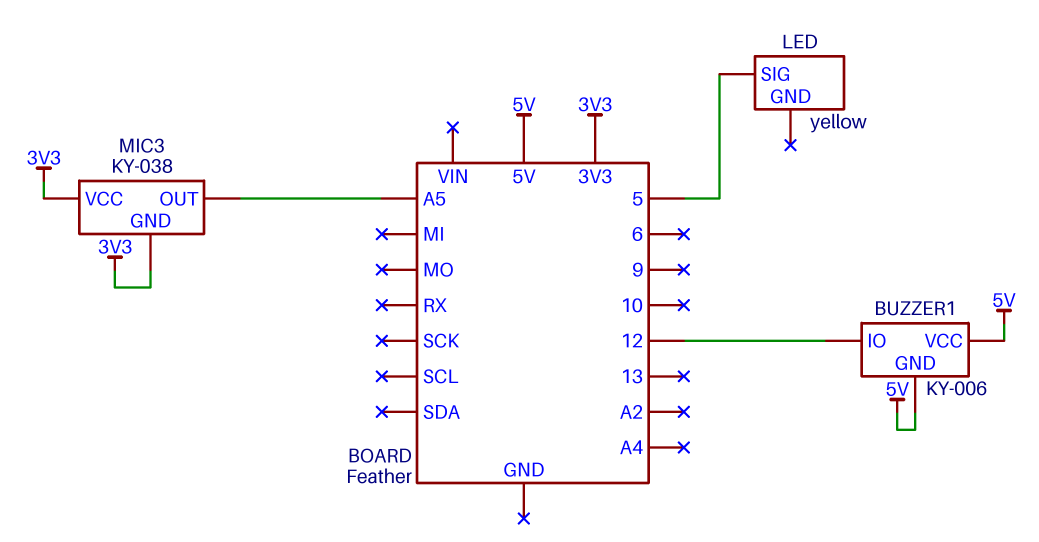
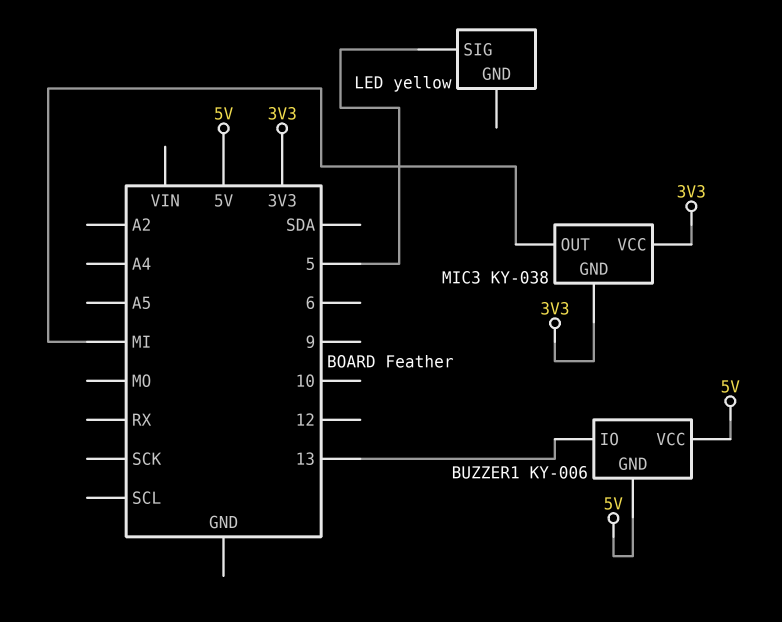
BUZZER1 pin IO: 12 -> 13
MIC3 pin OUT: A5 -> MI

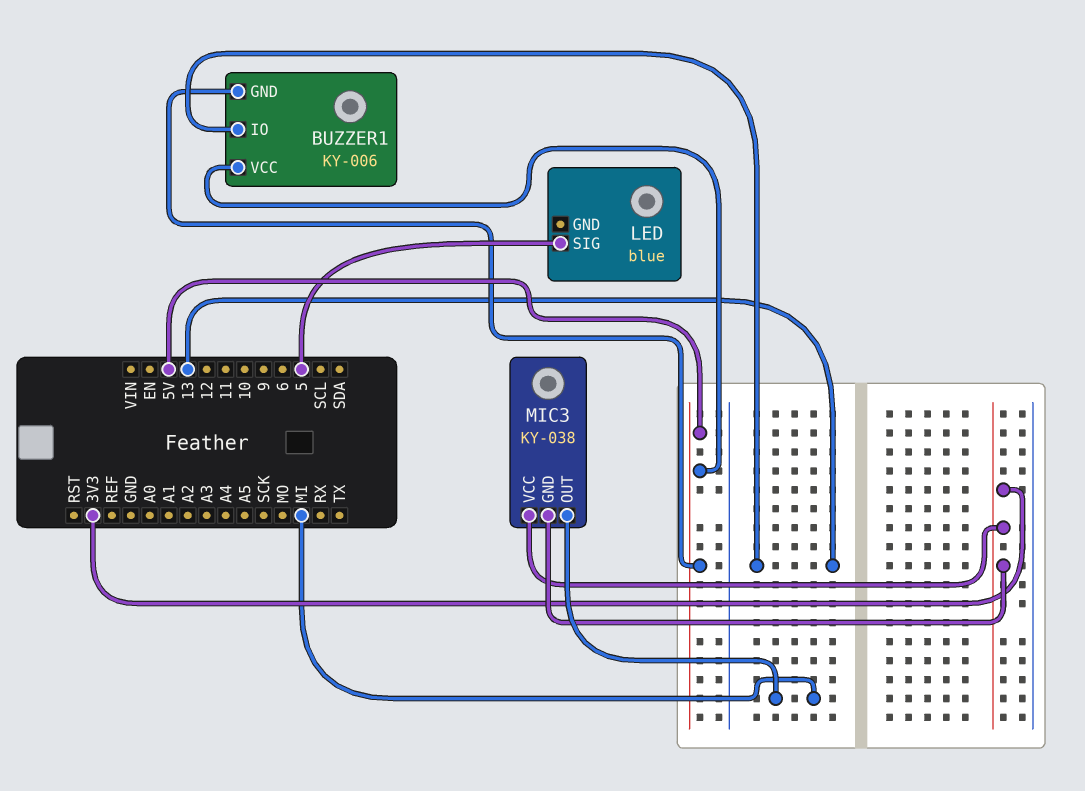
LED: yellow -> blue

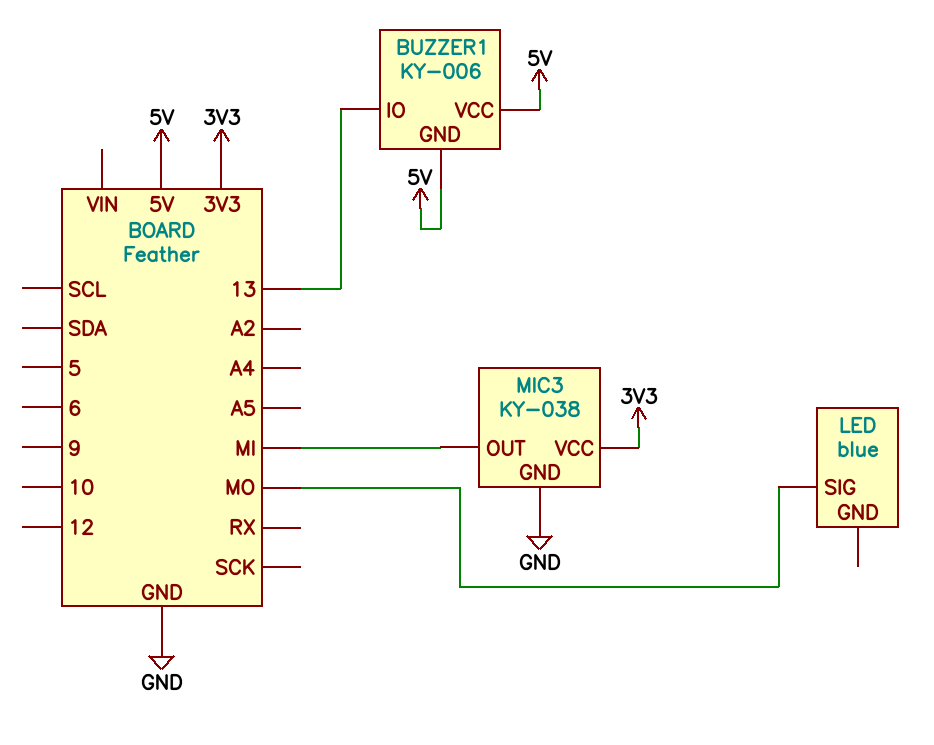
LED pin SIG: 5 -> MO
MIC3 pin GND: 3V3 -> GND

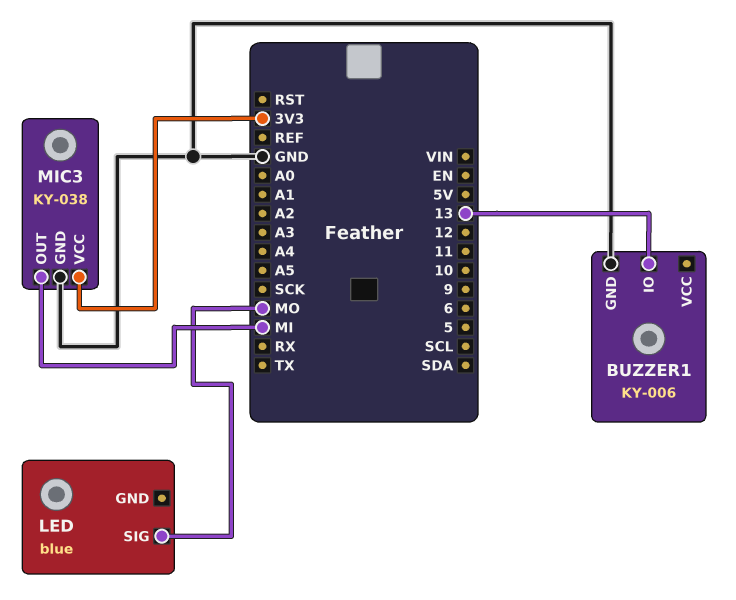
BUZZER1 pin GND: 5V -> GND
BUZZER1 pin VCC: 5V -> none

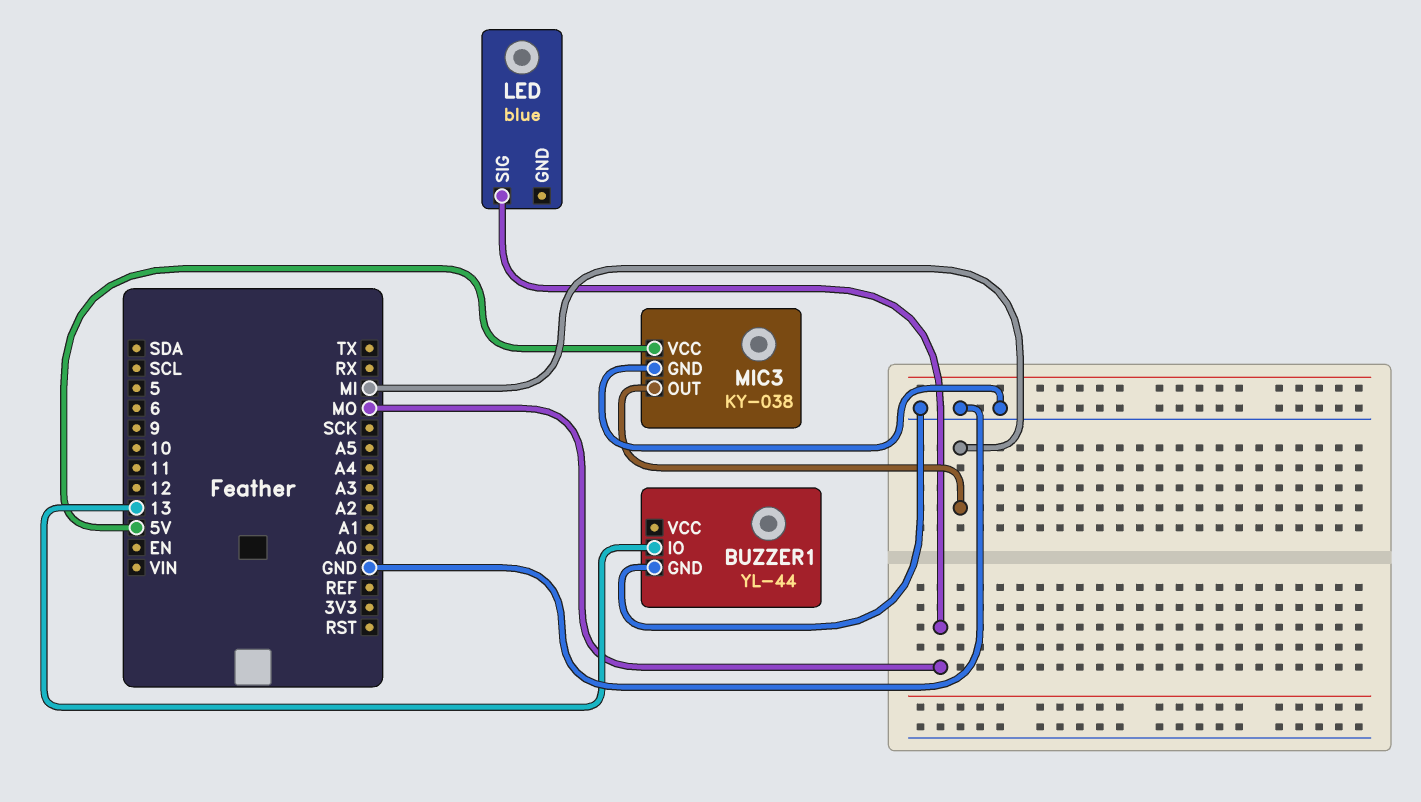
BUZZER1: KY-006 -> YL-44
MIC3 pin VCC: 3V3 -> 5V

